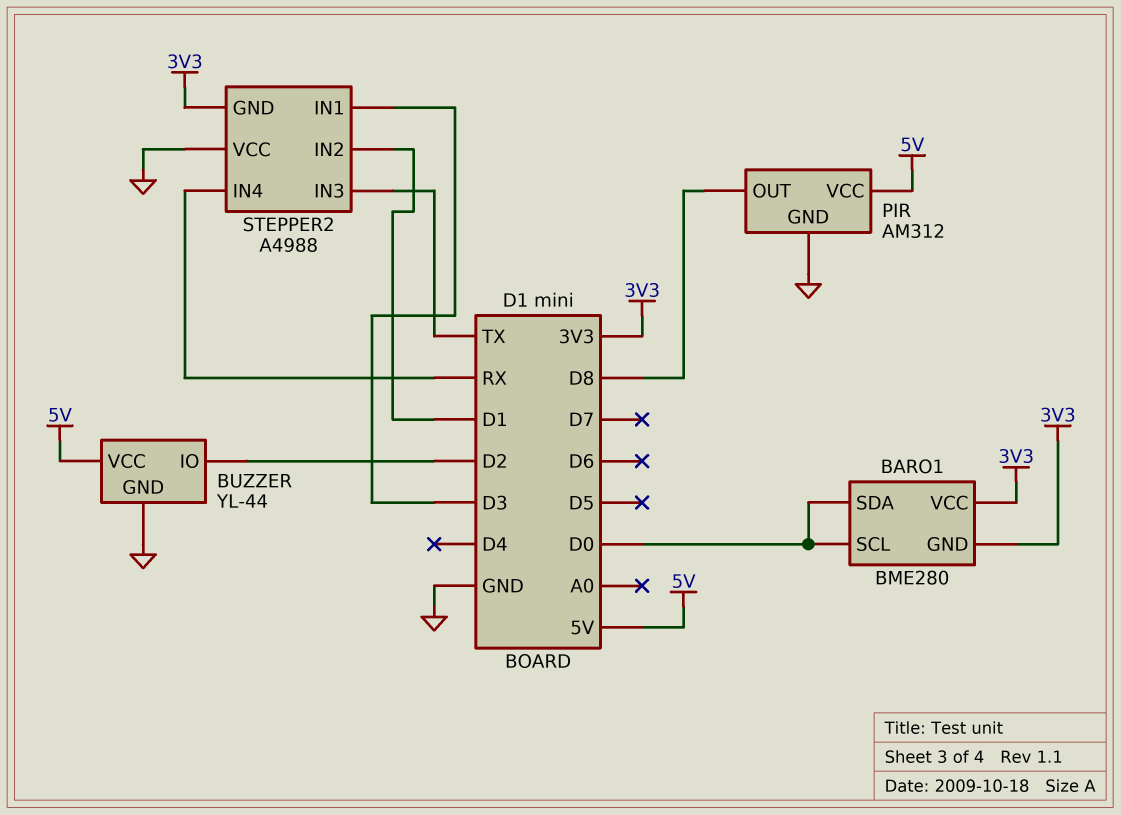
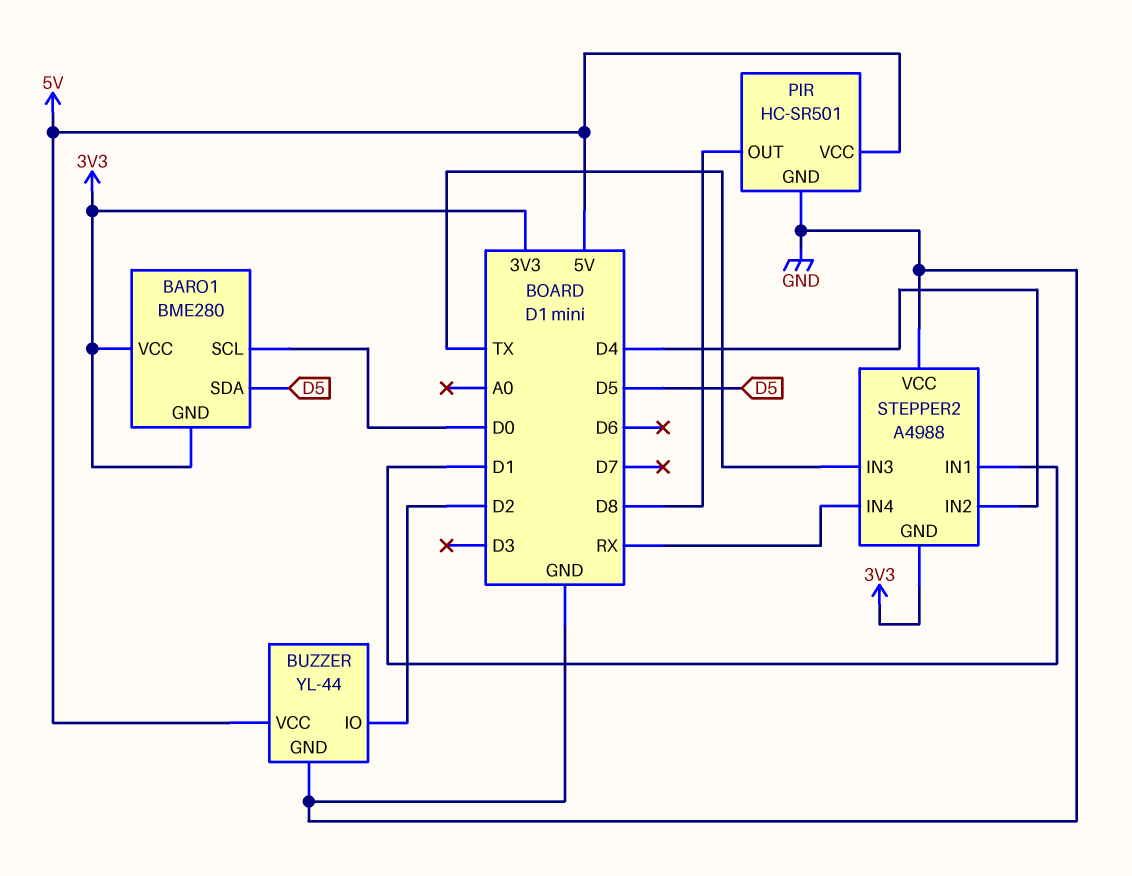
BARO1 pin SDA: D0 -> D5
PIR: AM312 -> HC-SR501
STEPPER2 pin IN1: D3 -> D1
STEPPER2 pin IN2: D1 -> D4

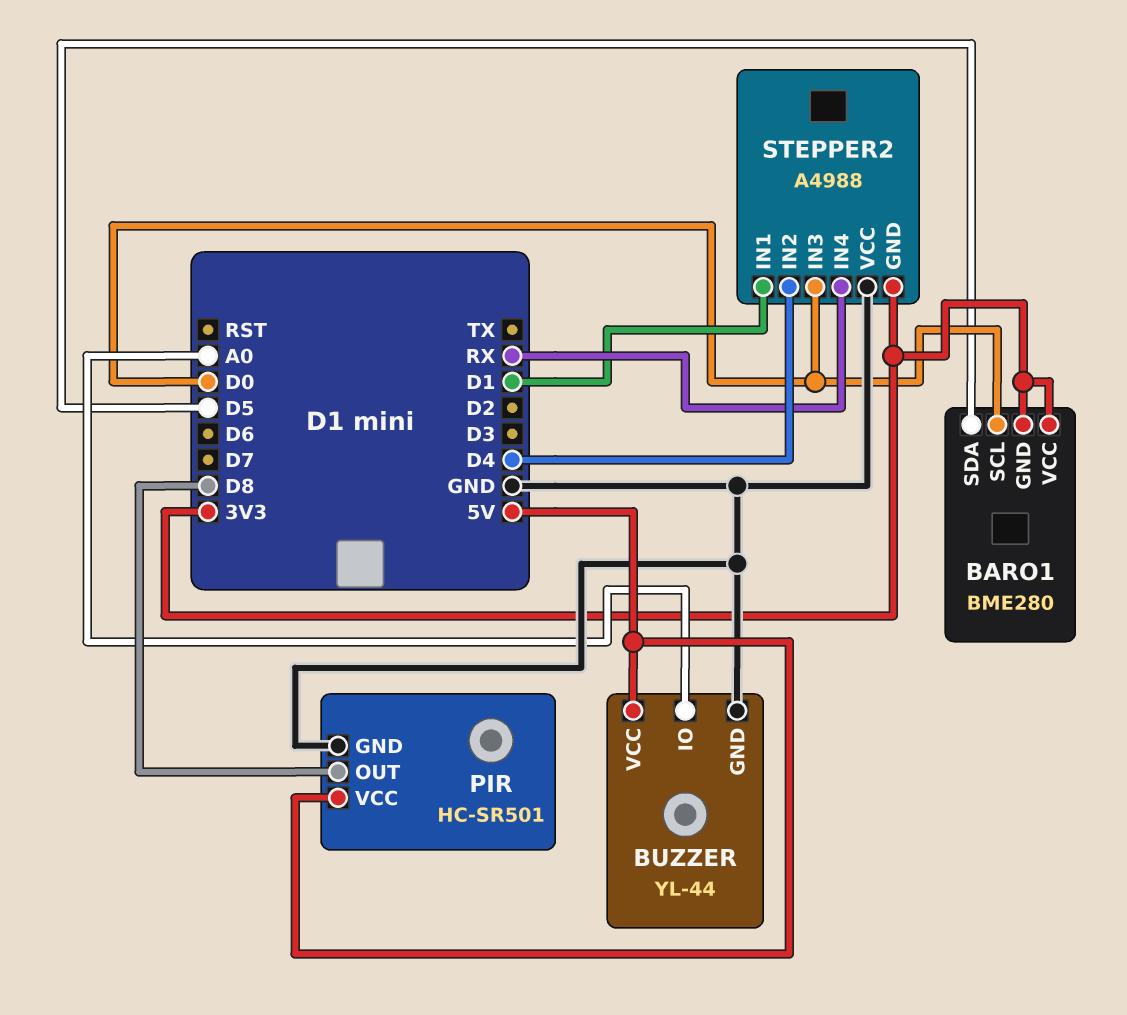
BUZZER pin IO: D2 -> A0
STEPPER2 pin IN3: TX -> D0

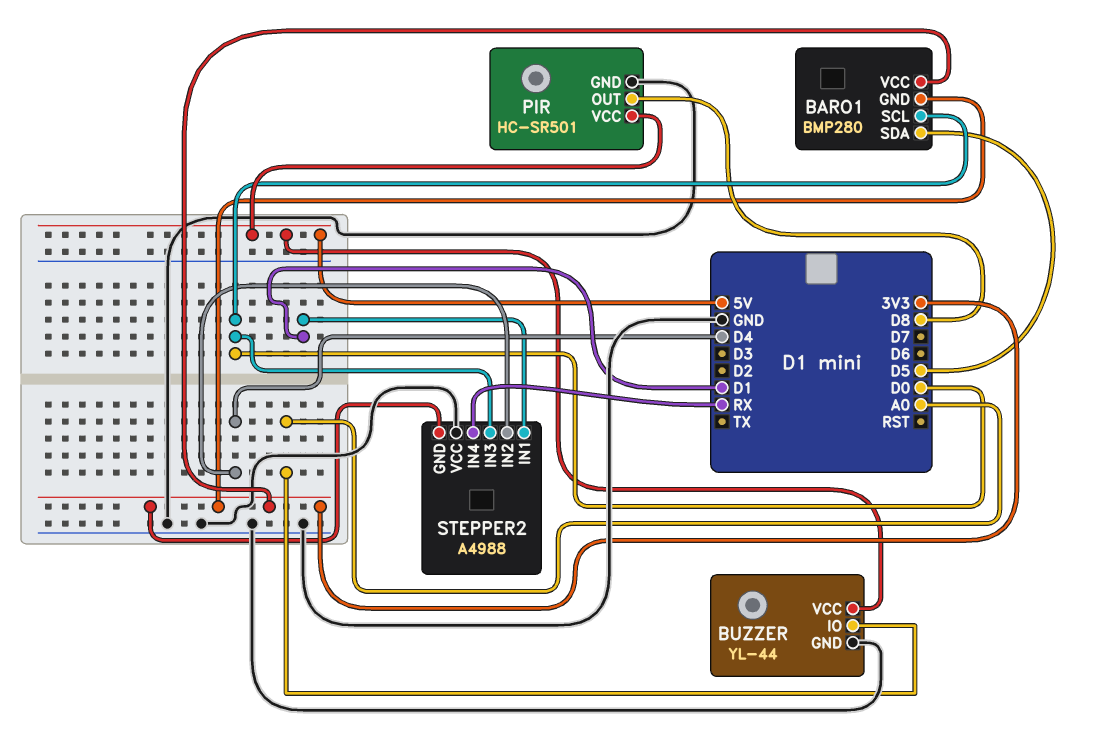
BARO1: BME280 -> BMP280

